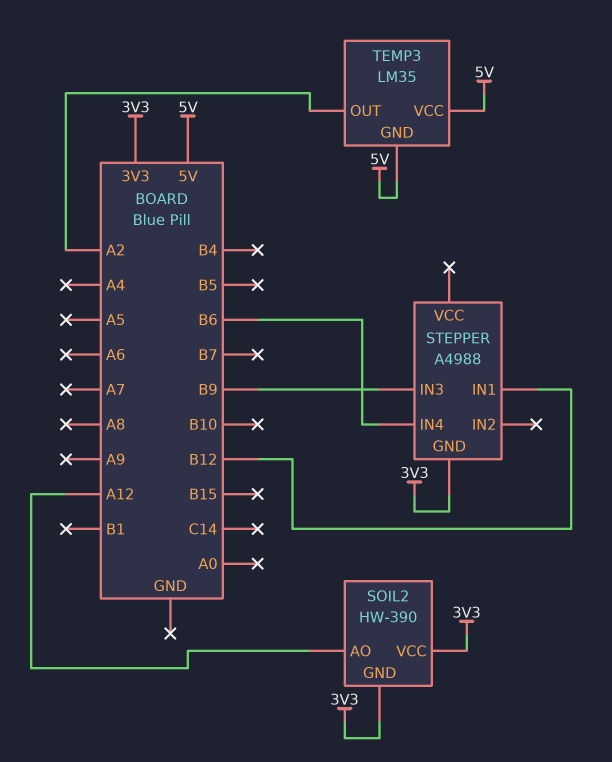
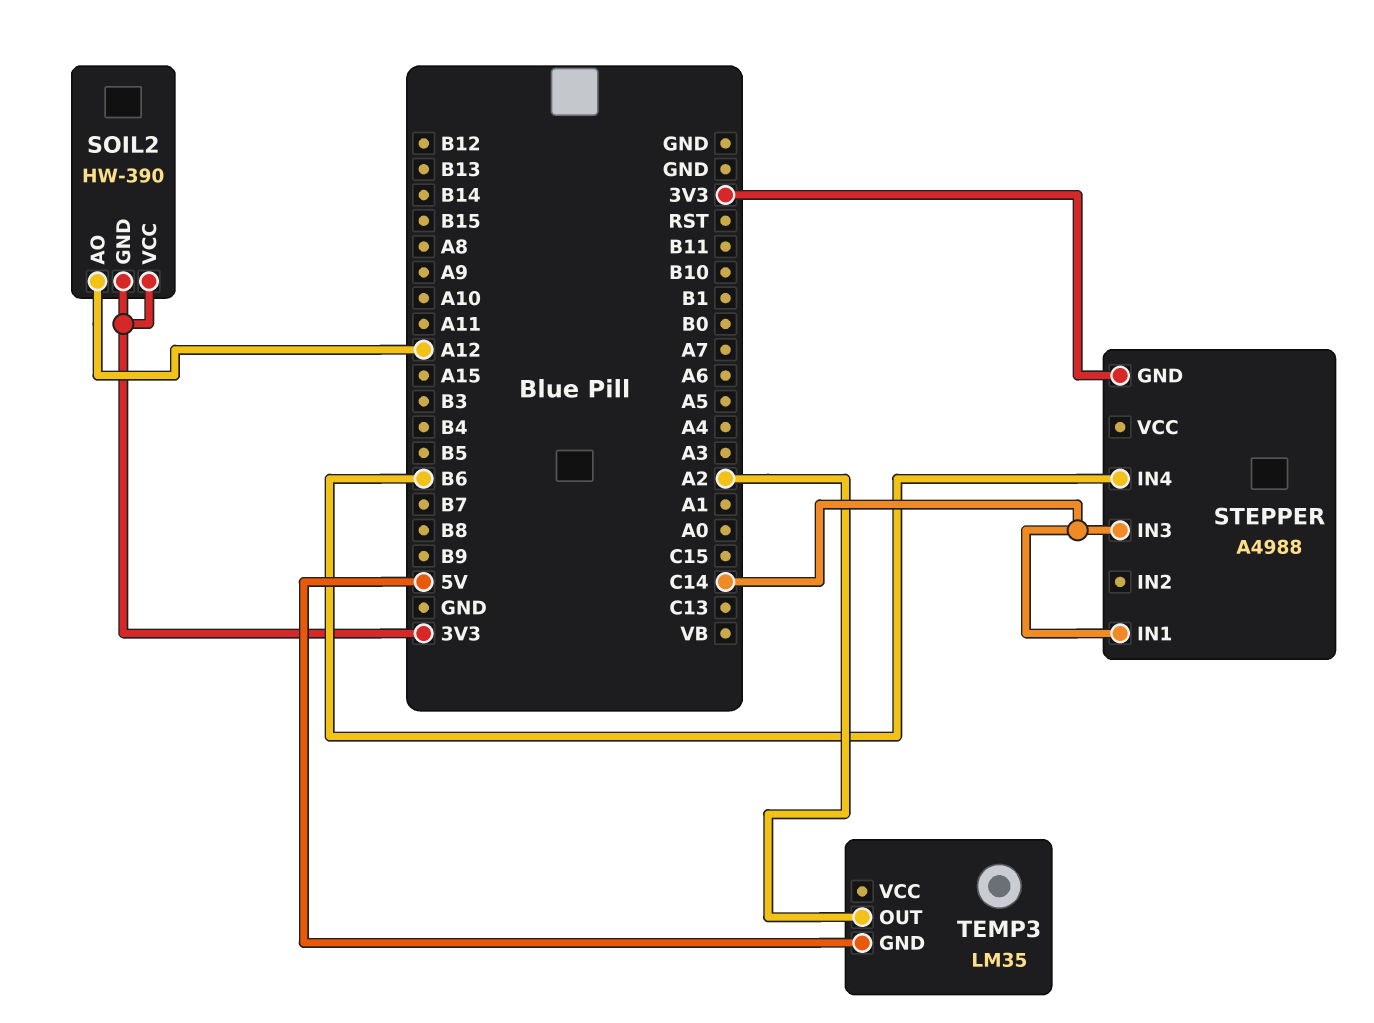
STEPPER pin IN1: B12 -> C14
STEPPER pin IN3: B9 -> C14
TEMP3 pin VCC: 5V -> none

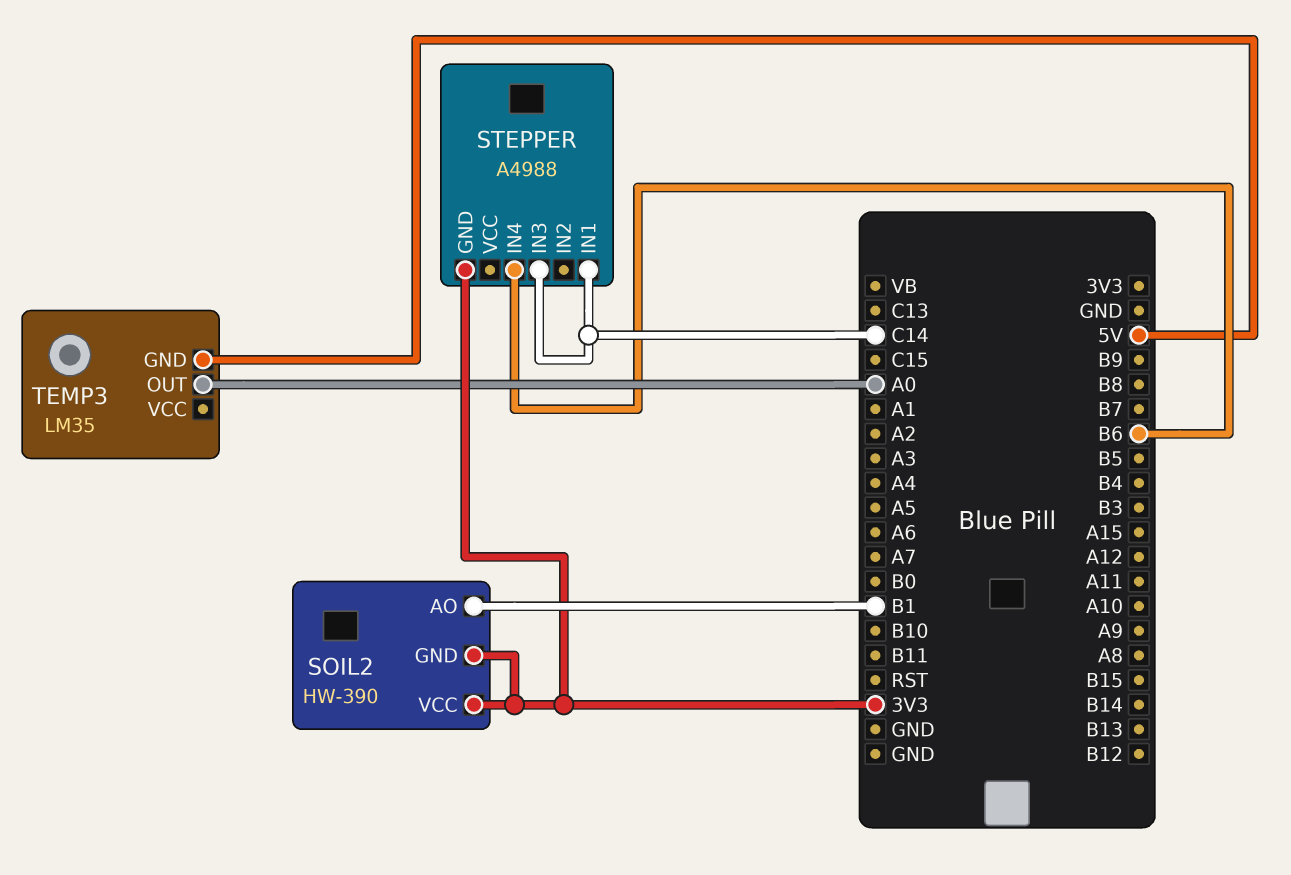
SOIL2 pin AO: A12 -> B1
TEMP3 pin OUT: A2 -> A0

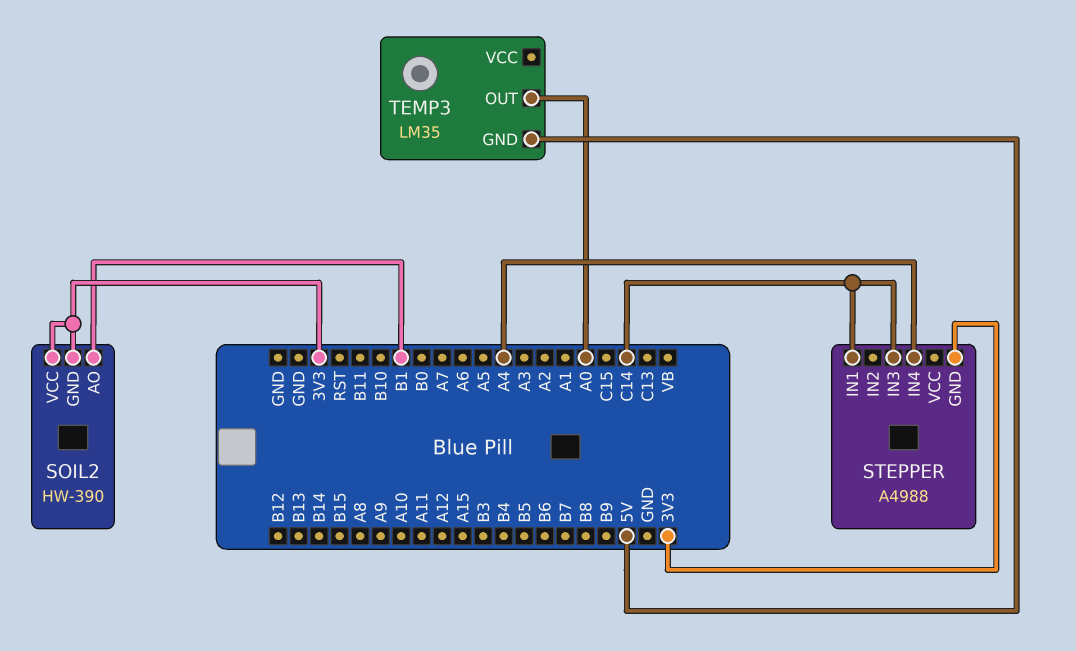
STEPPER pin IN4: B6 -> A4

